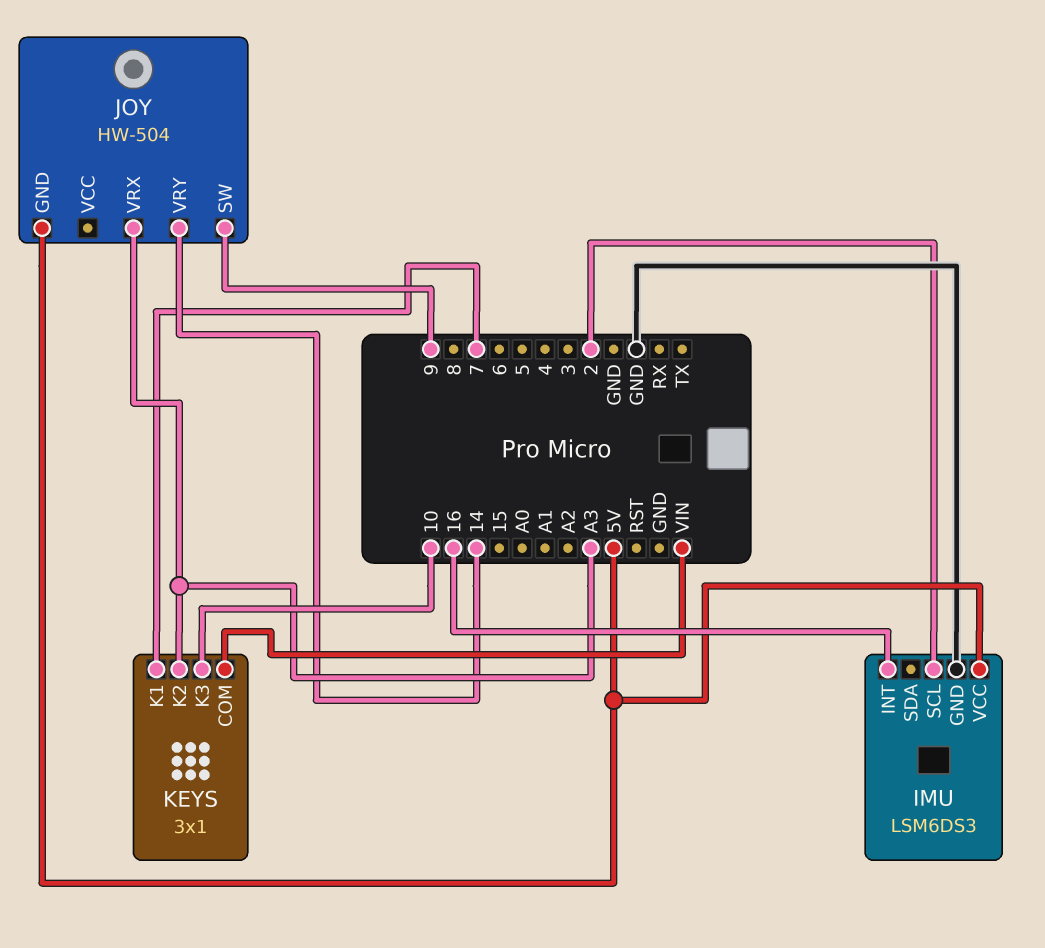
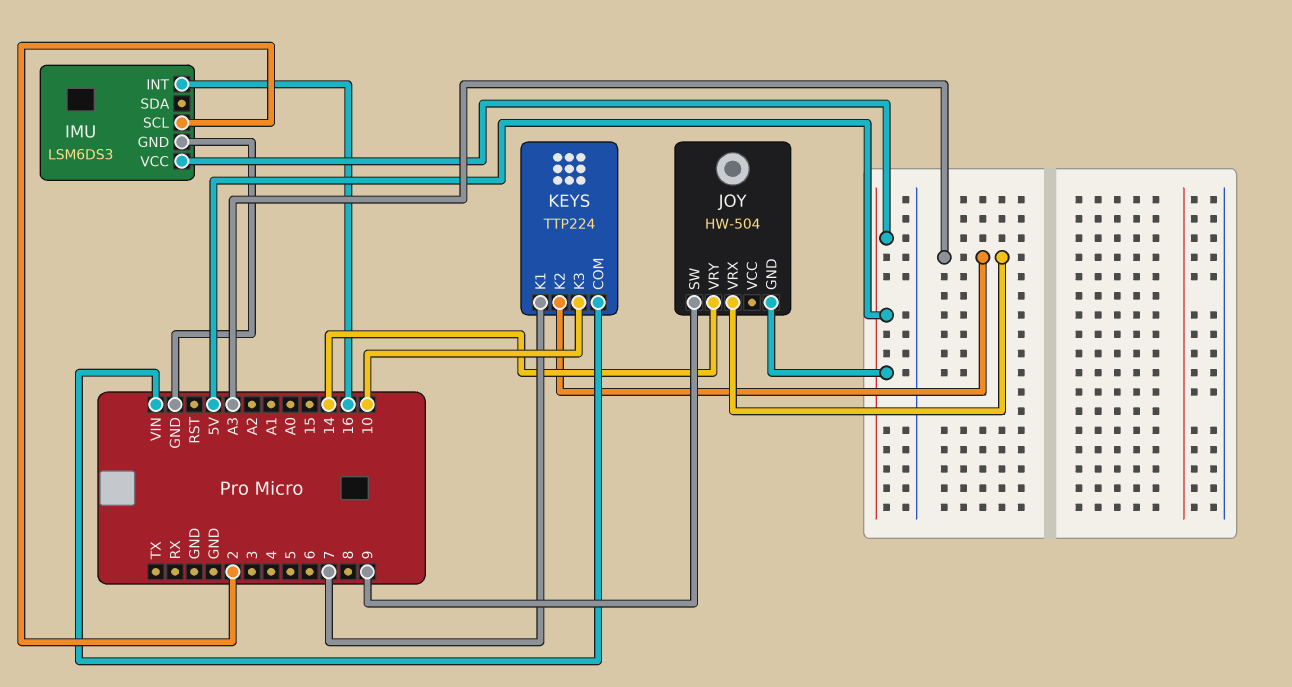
KEYS: 3x1 -> TTP224

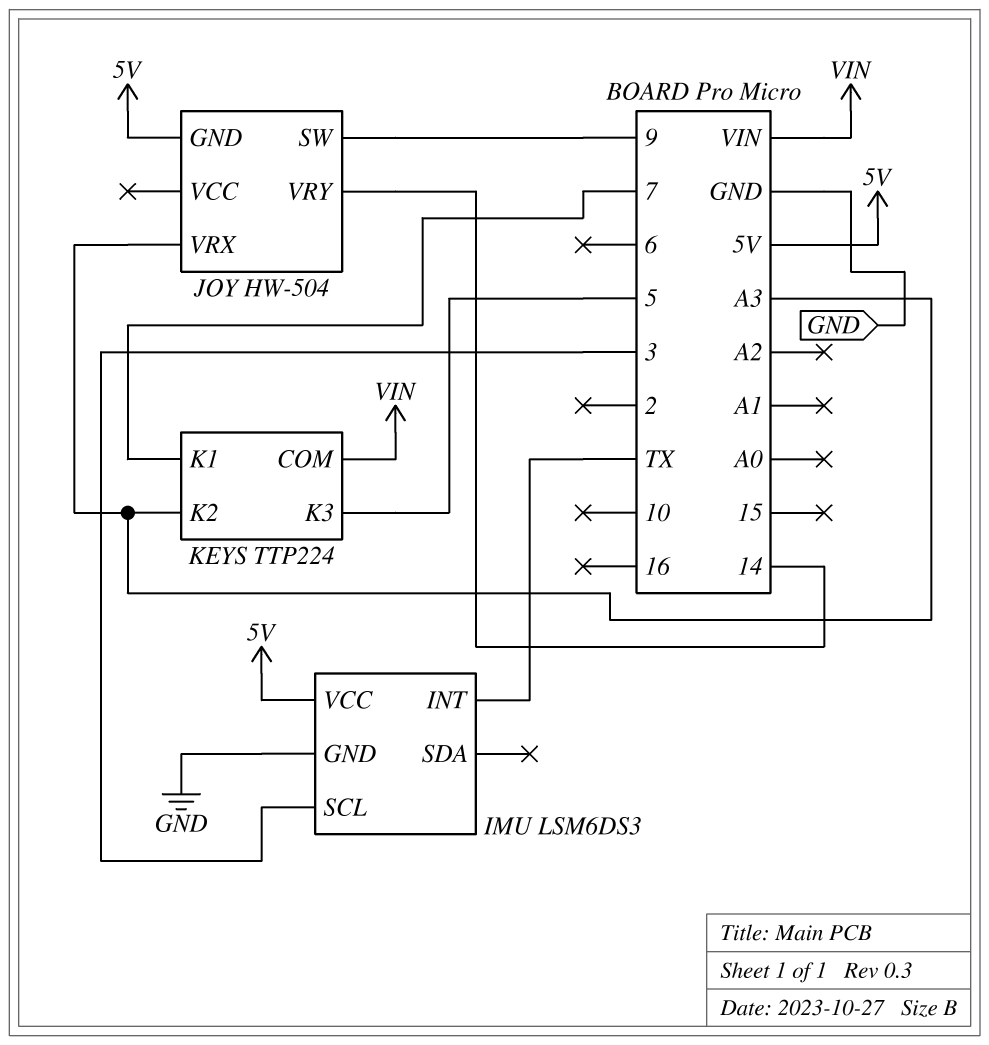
IMU pin INT: 16 -> TX
IMU pin SCL: 2 -> 3
KEYS pin K3: 10 -> 5

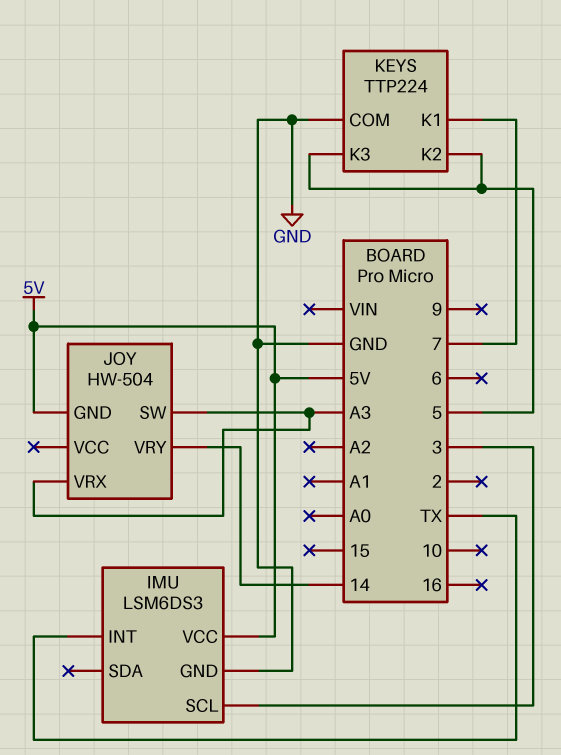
JOY pin SW: 9 -> A3
KEYS pin COM: VIN -> GND
KEYS pin K2: A3 -> 5

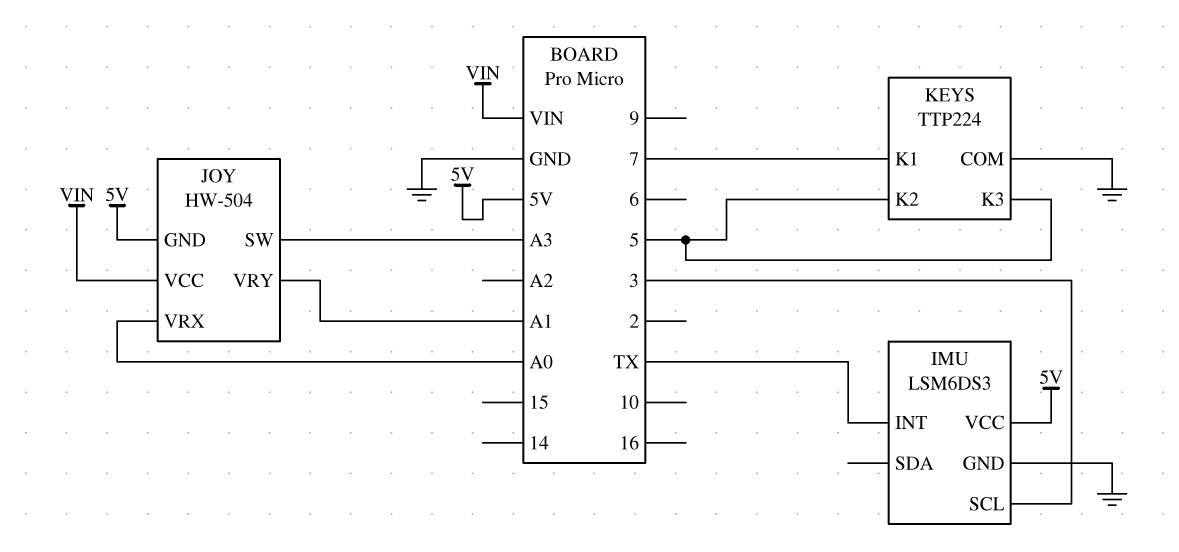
JOY pin VCC: none -> VIN
JOY pin VRX: A3 -> A0
JOY pin VRY: 14 -> A1

